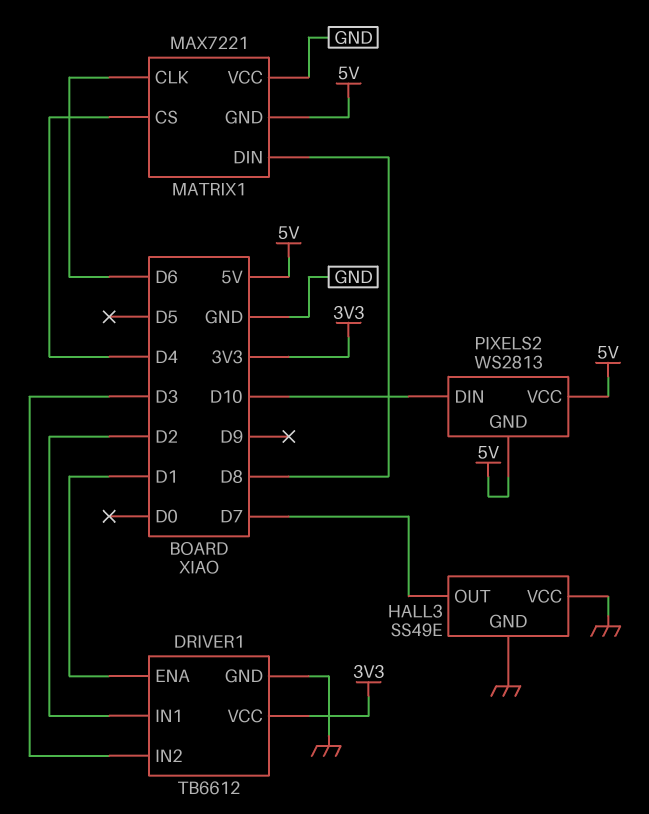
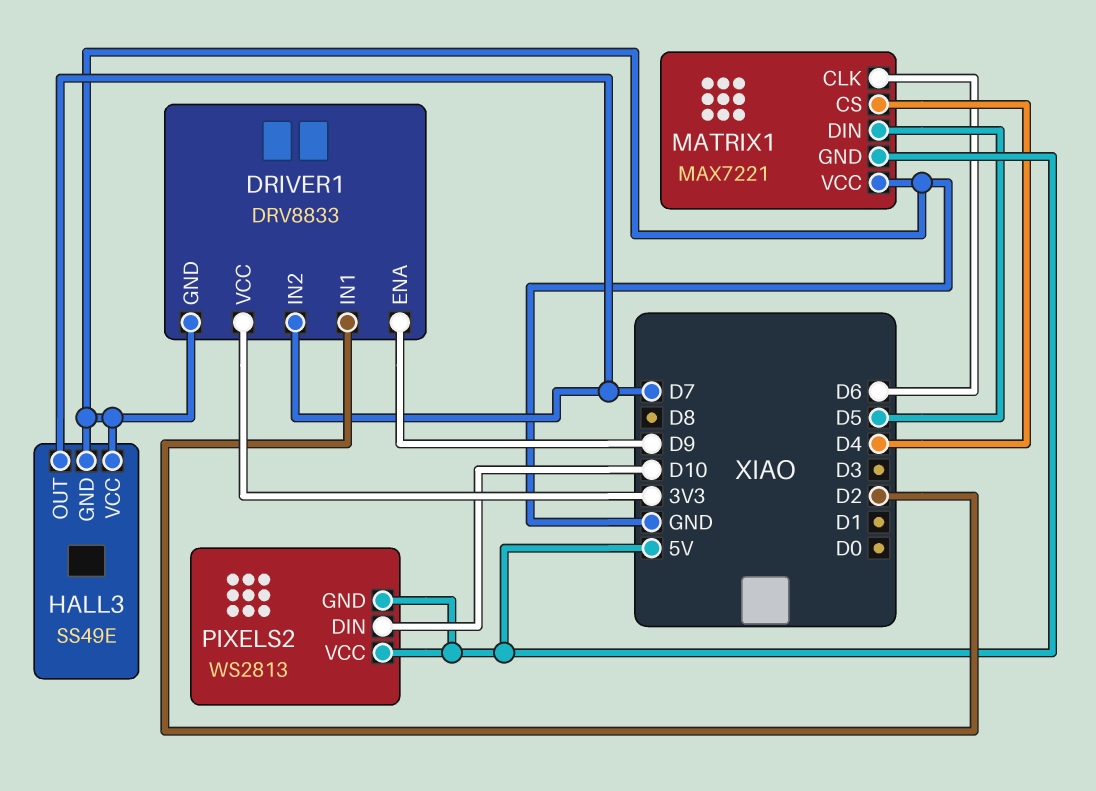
DRIVER1: TB6612 -> DRV8833
DRIVER1 pin ENA: D1 -> D9
DRIVER1 pin IN2: D3 -> D7
MATRIX1 pin DIN: D8 -> D5

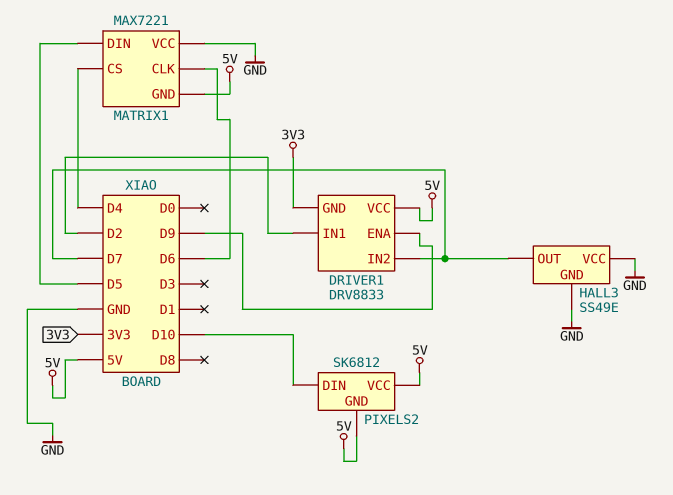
DRIVER1 pin GND: GND -> 3V3
DRIVER1 pin VCC: 3V3 -> 5V
PIXELS2: WS2813 -> SK6812

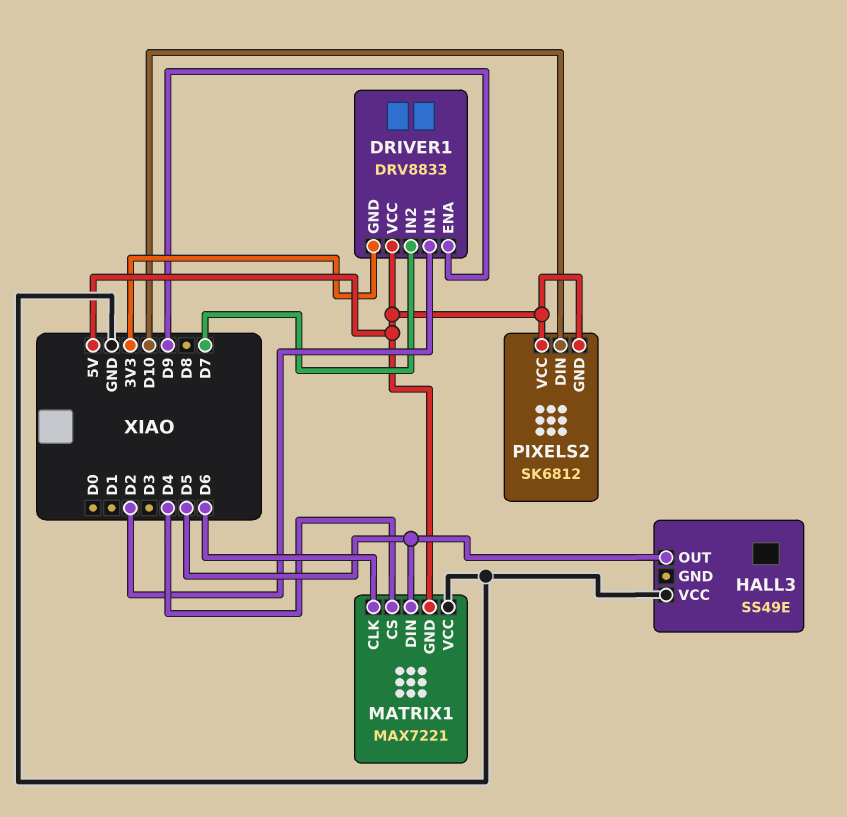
HALL3 pin GND: GND -> none
HALL3 pin OUT: D7 -> D5

